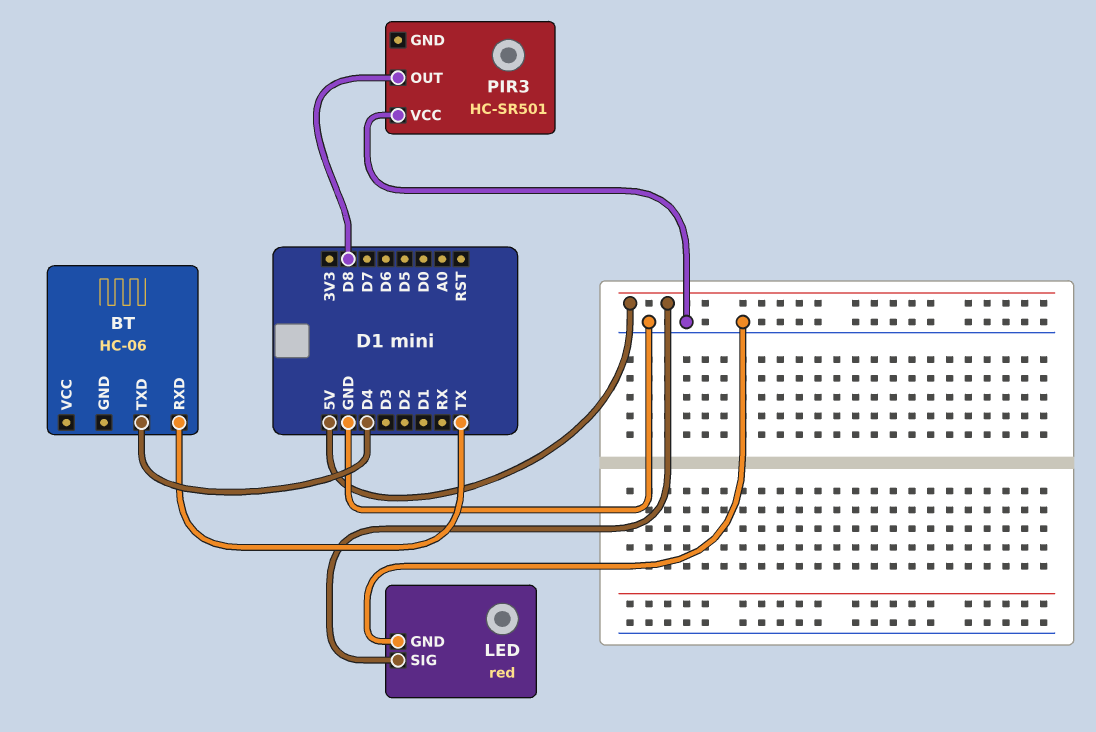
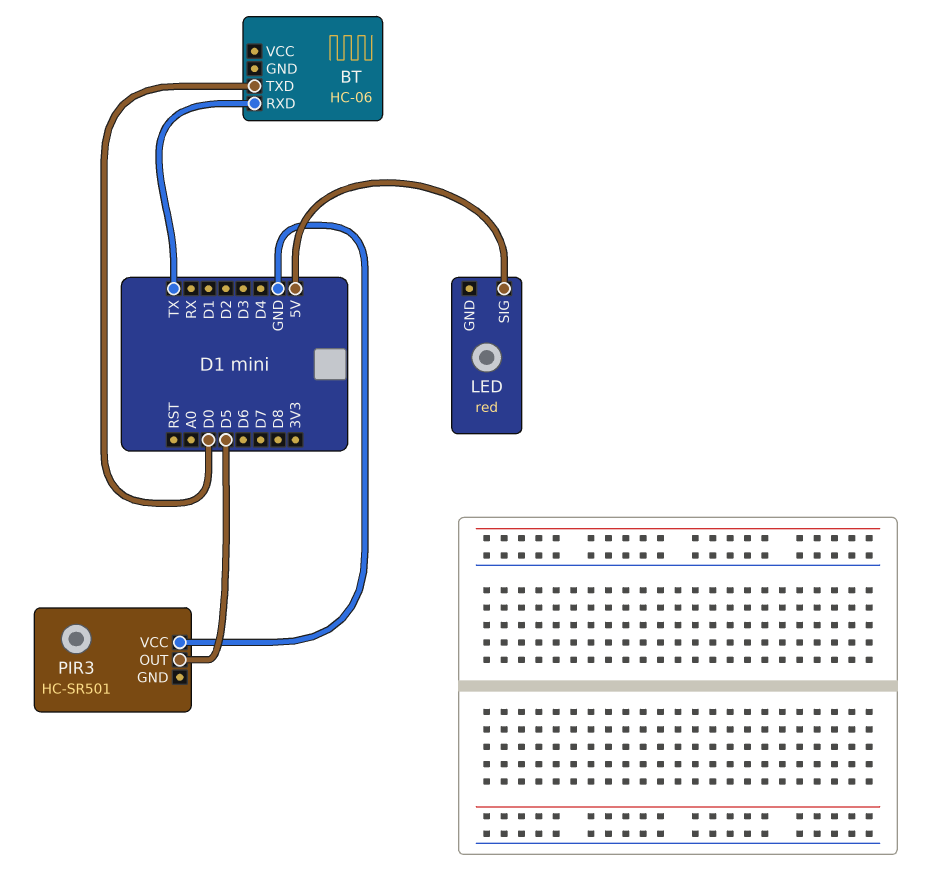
BT pin TXD: D4 -> D0
LED pin GND: GND -> none
PIR3 pin OUT: D8 -> D5

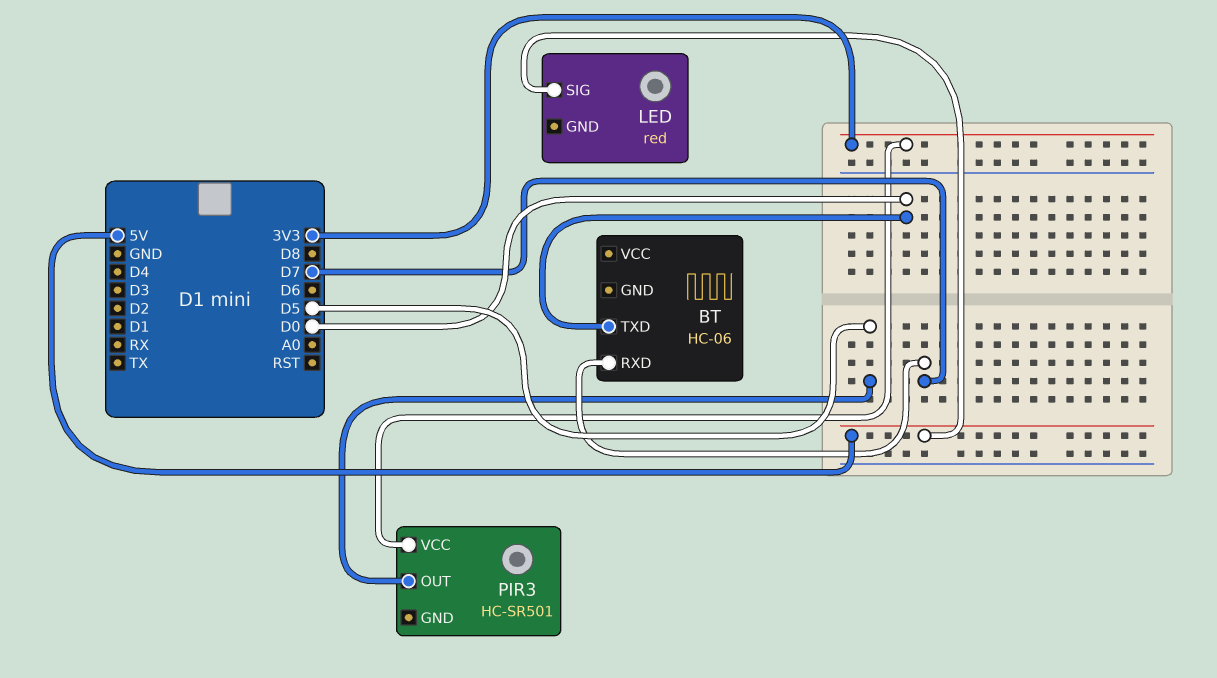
BT pin RXD: TX -> D7
PIR3 pin VCC: GND -> 3V3

